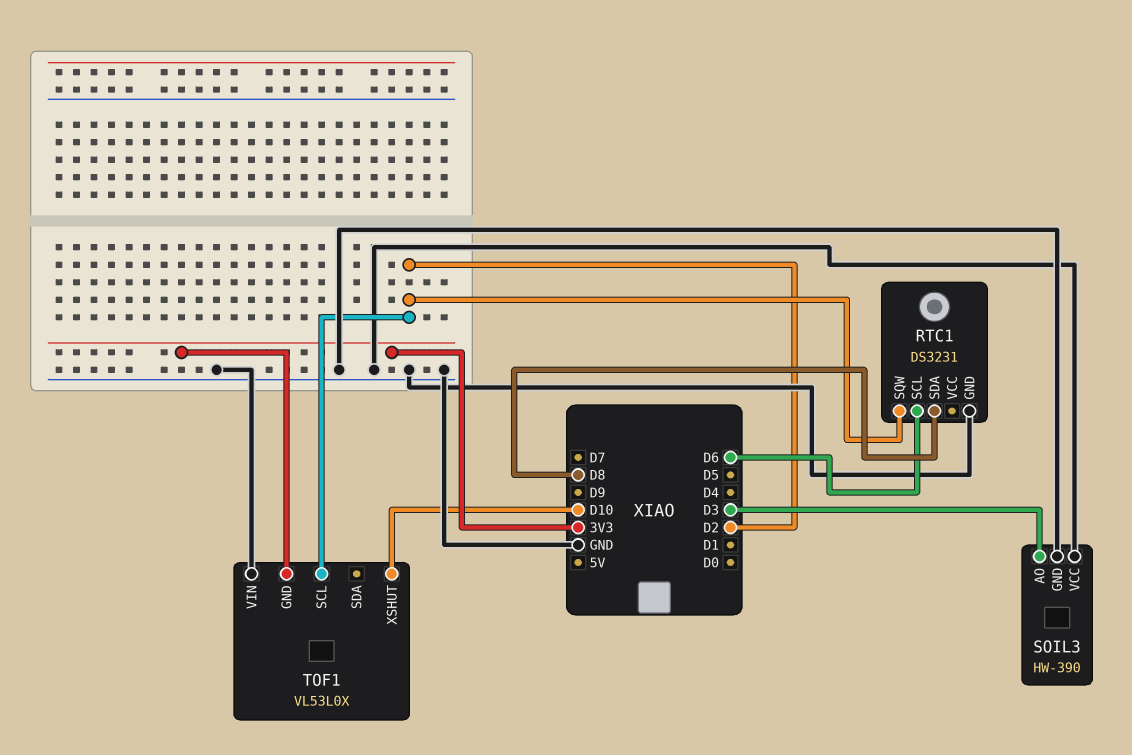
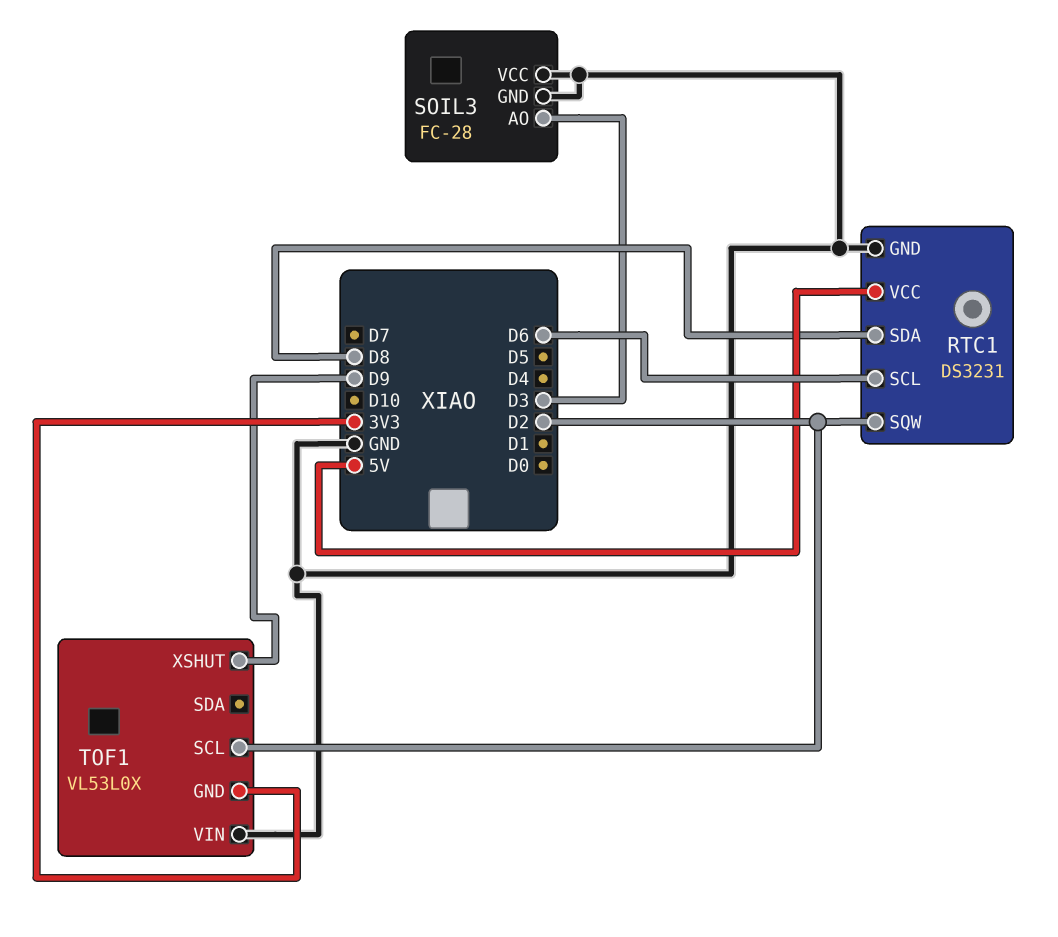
RTC1 pin VCC: none -> 5V
SOIL3: HW-390 -> FC-28
TOF1 pin XSHUT: D10 -> D9

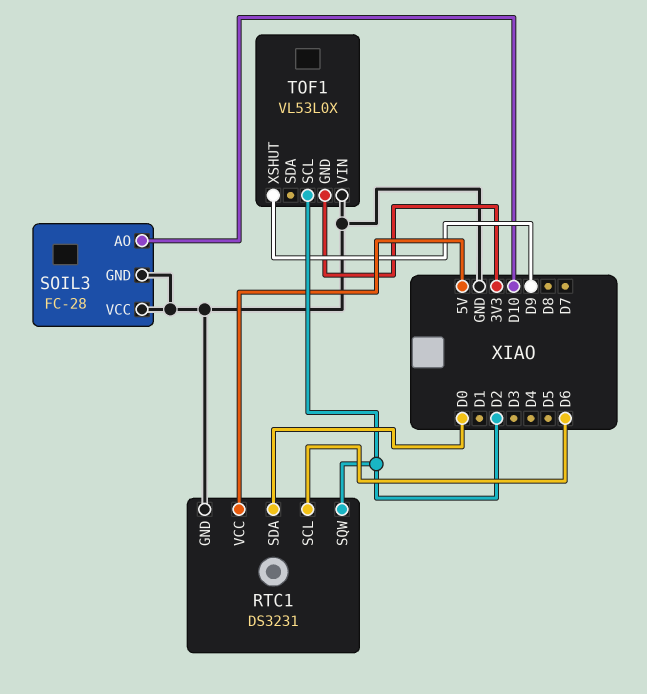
RTC1 pin SDA: D8 -> D0
SOIL3 pin AO: D3 -> D10

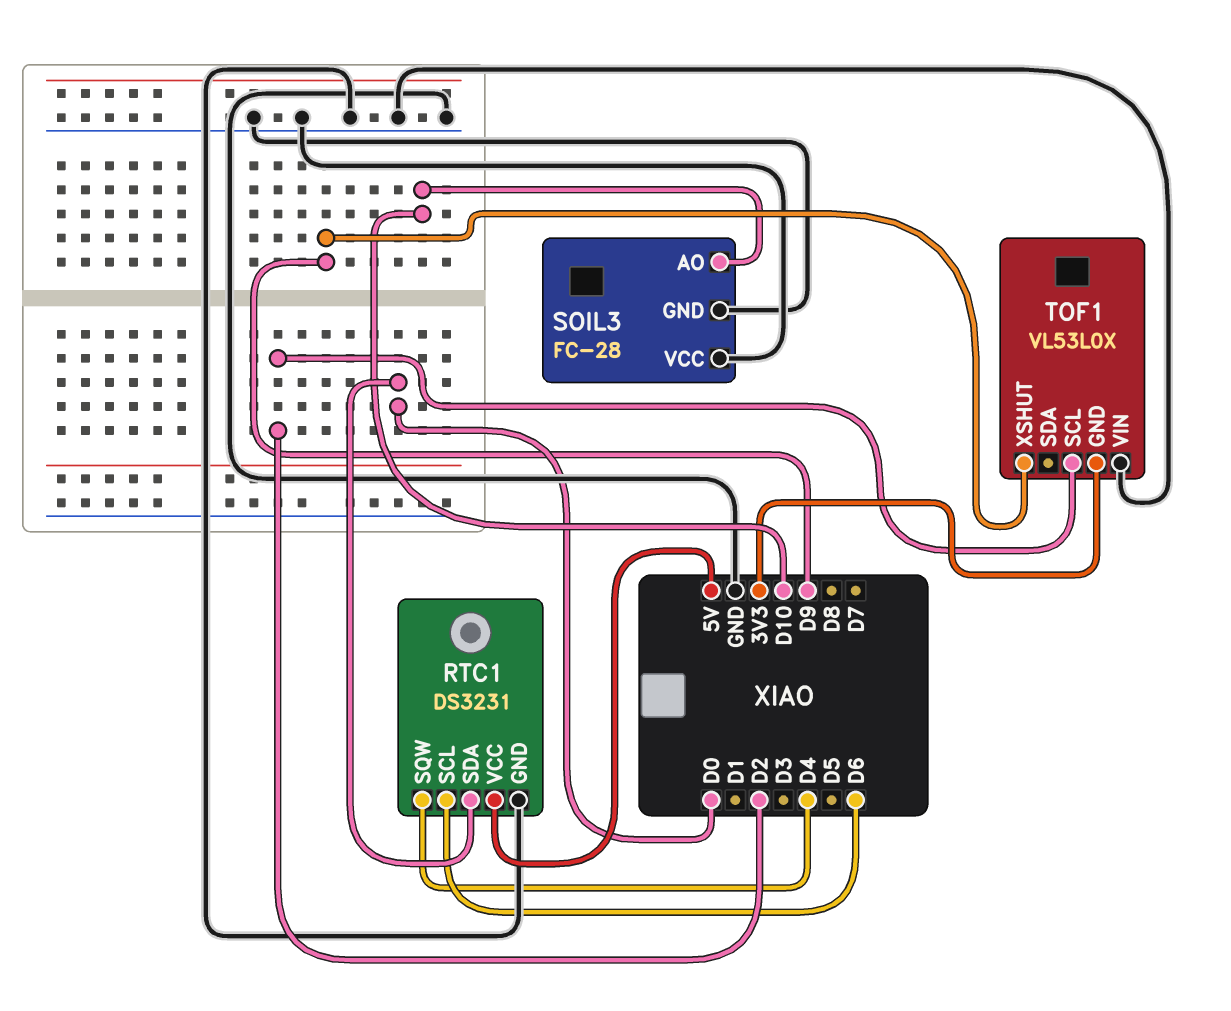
RTC1 pin SQW: D2 -> D4

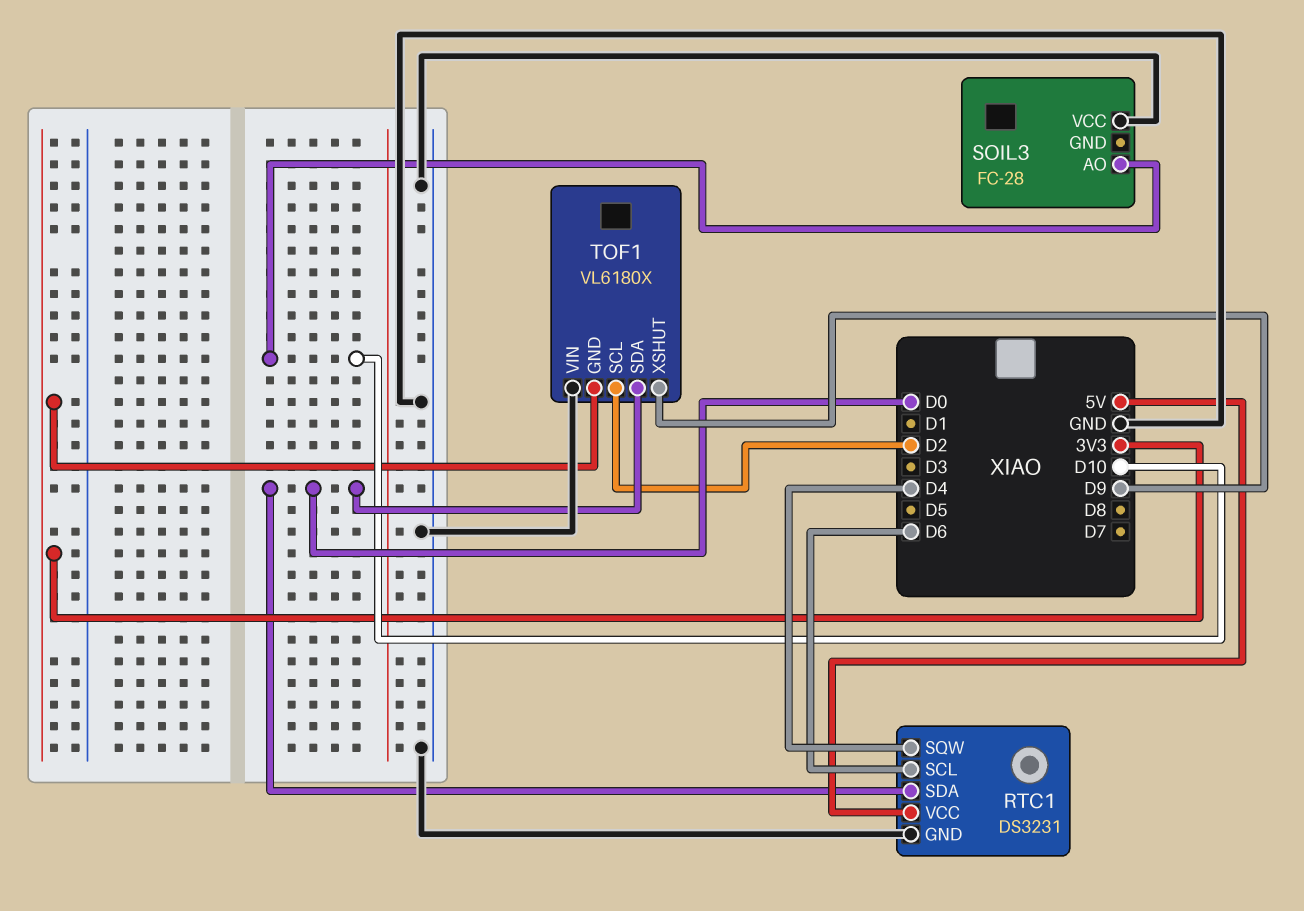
SOIL3 pin GND: GND -> none
TOF1: VL53L0X -> VL6180X
TOF1 pin SDA: none -> D0

